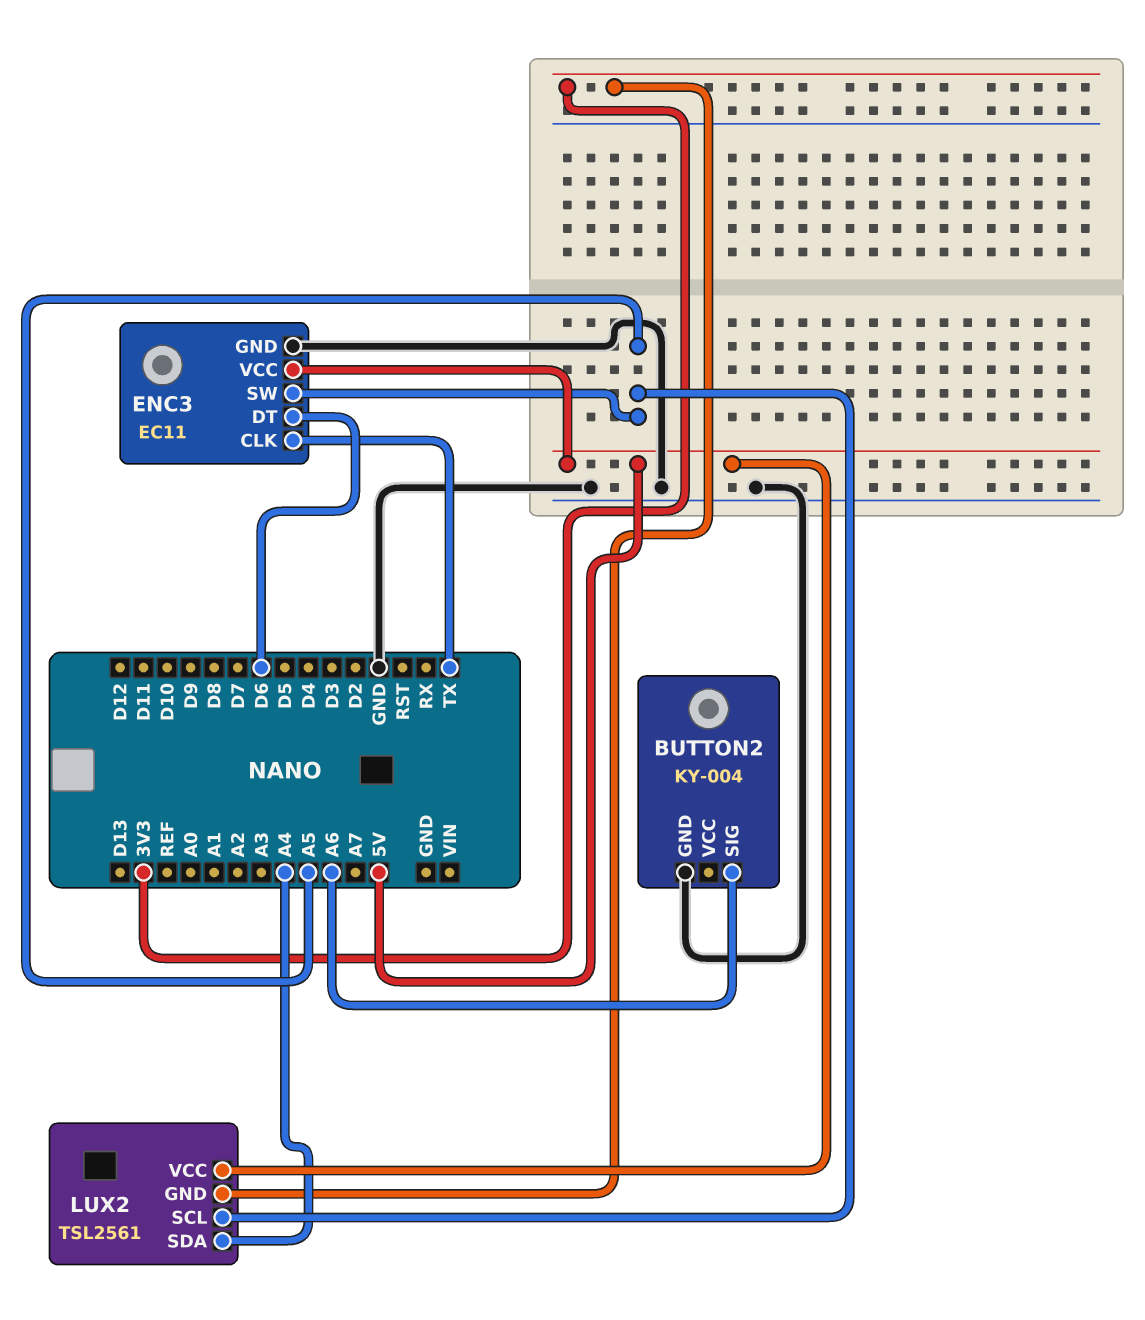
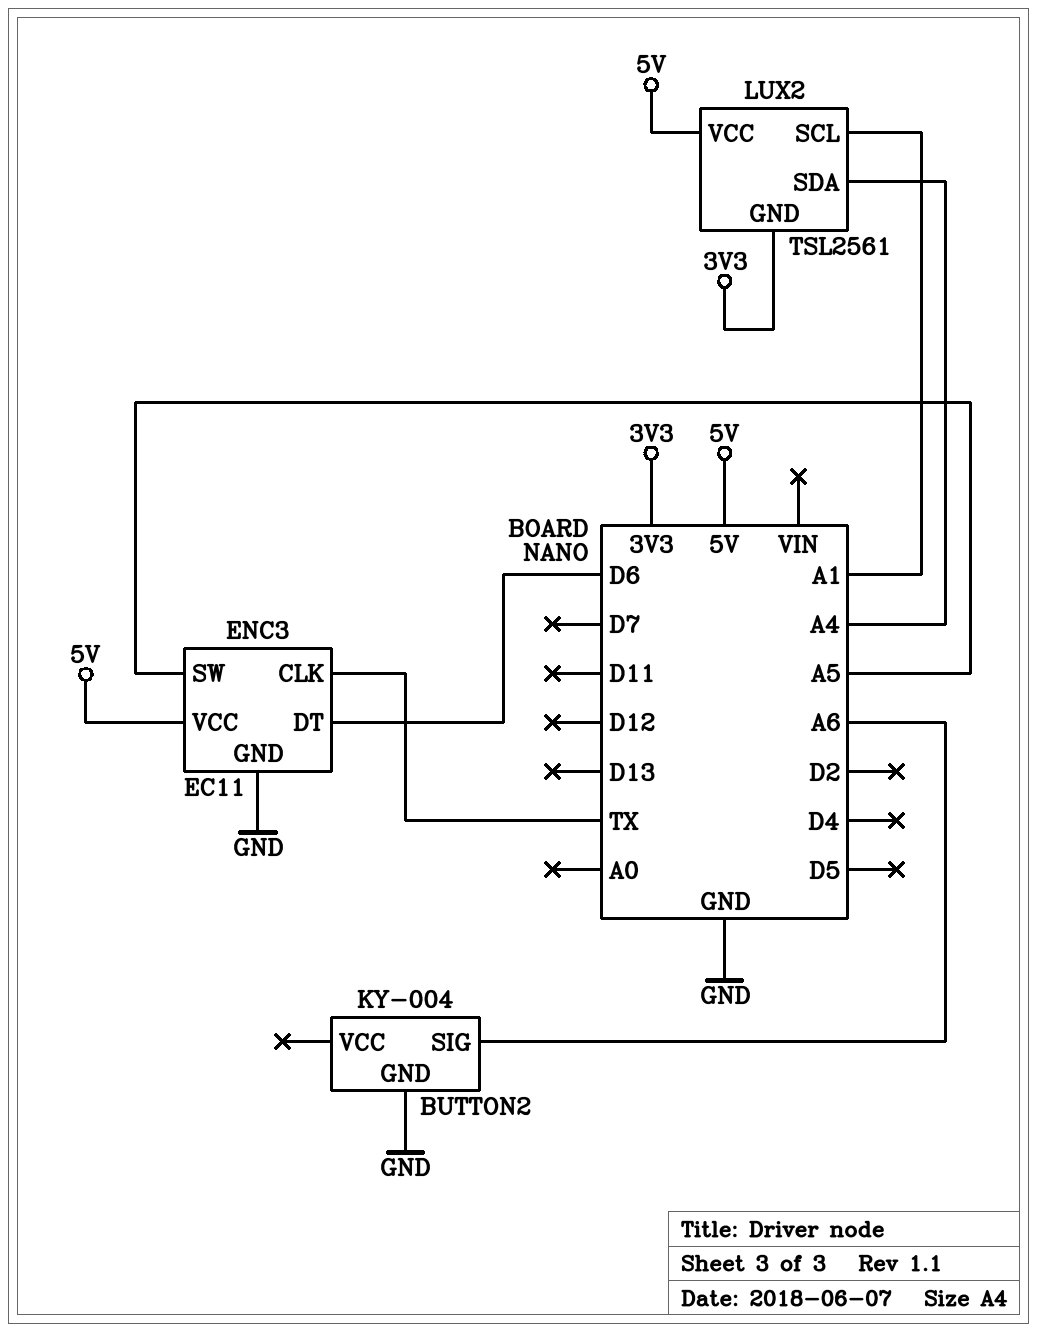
LUX2 pin SCL: A5 -> A1

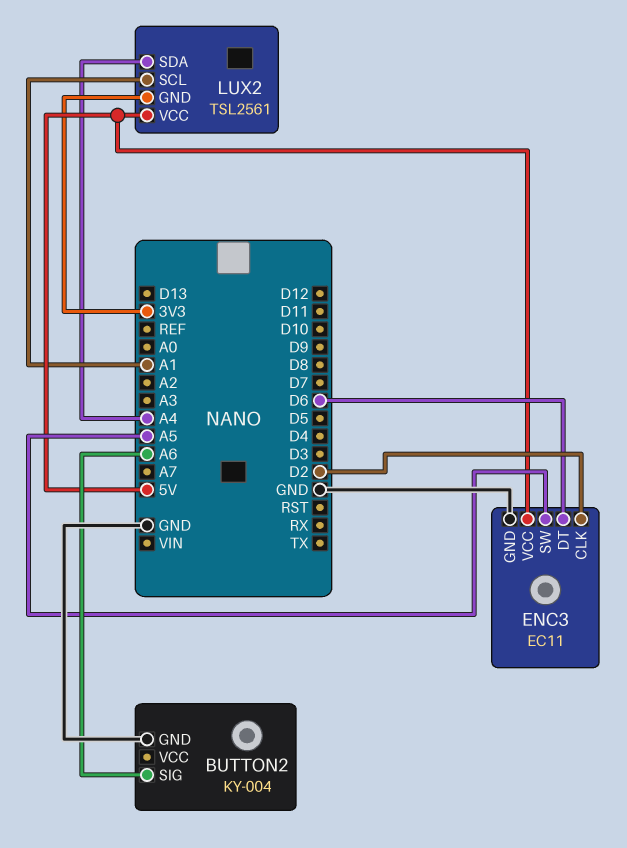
ENC3 pin CLK: TX -> D2

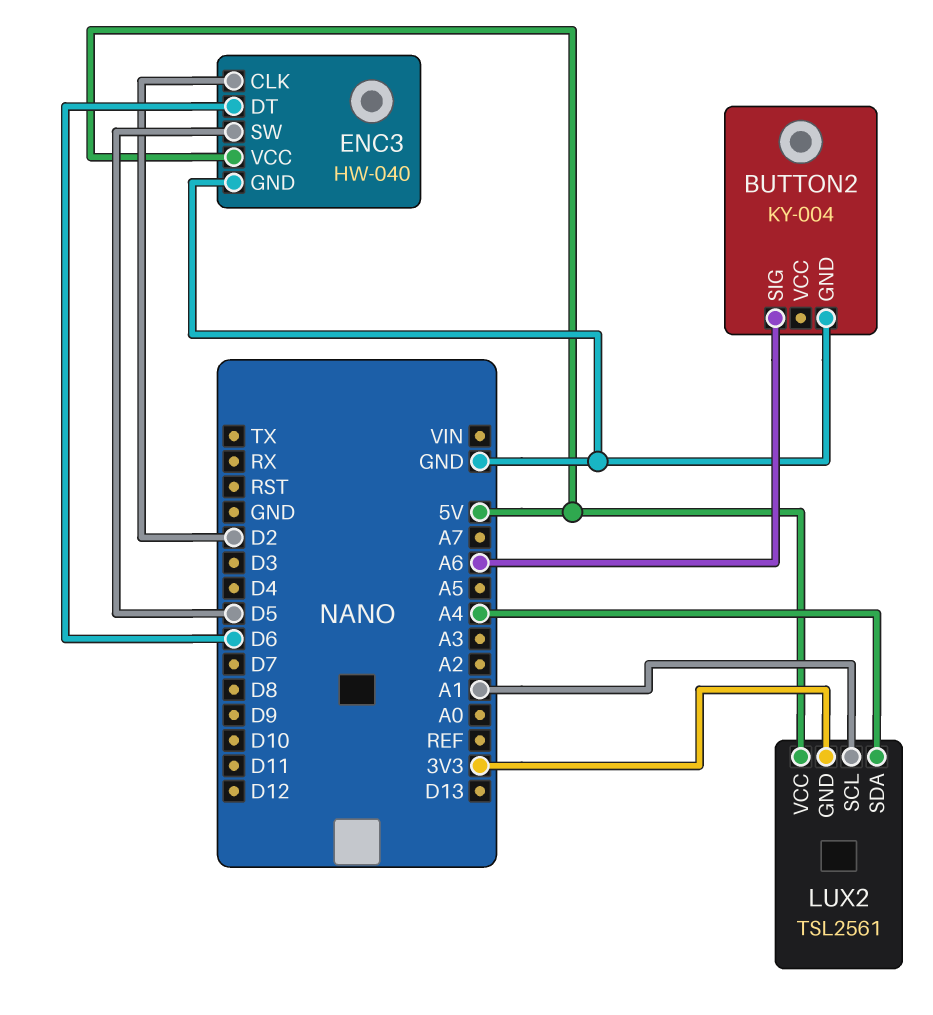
ENC3: EC11 -> HW-040
ENC3 pin SW: A5 -> D5

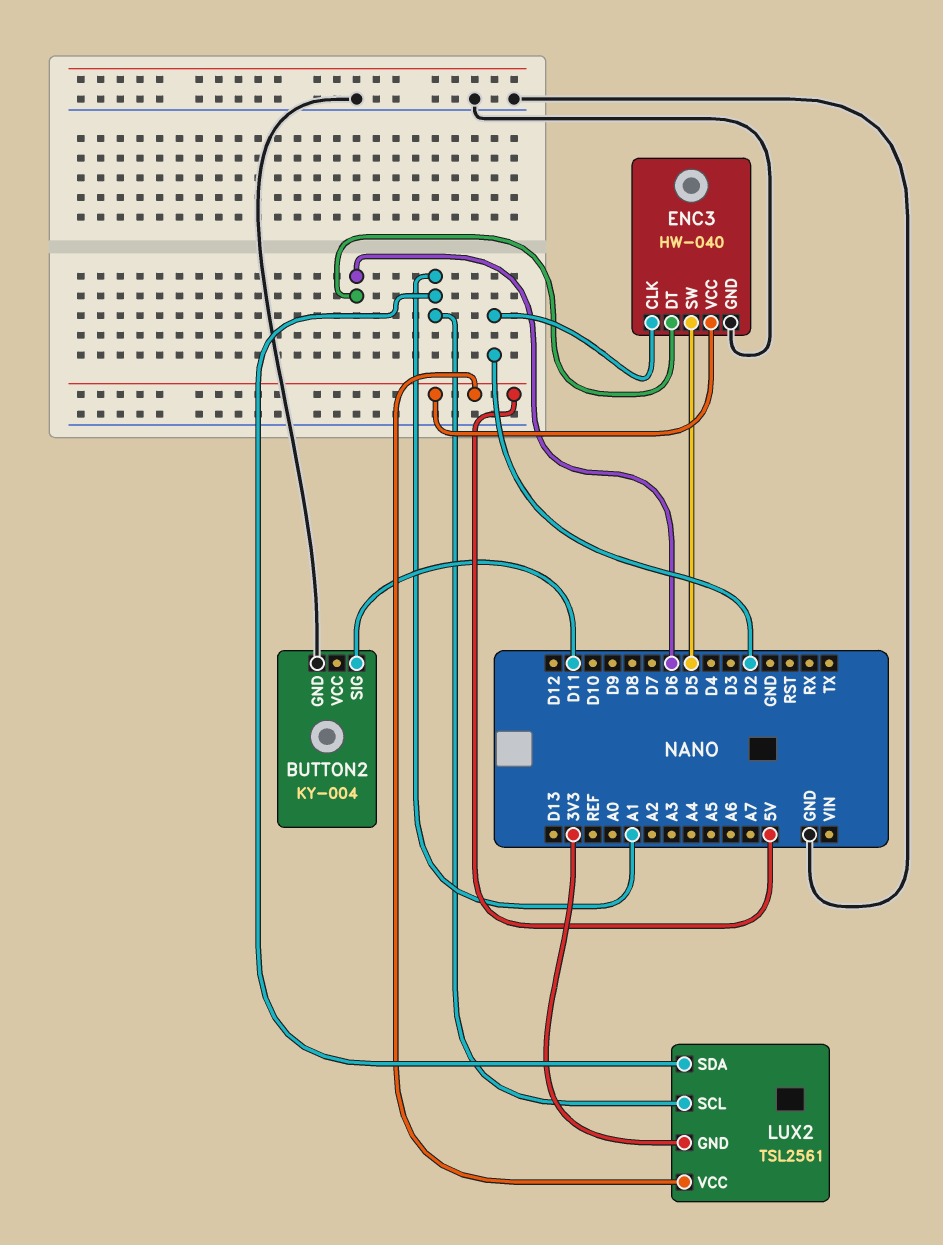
BUTTON2 pin SIG: A6 -> D11
LUX2 pin SDA: A4 -> A1

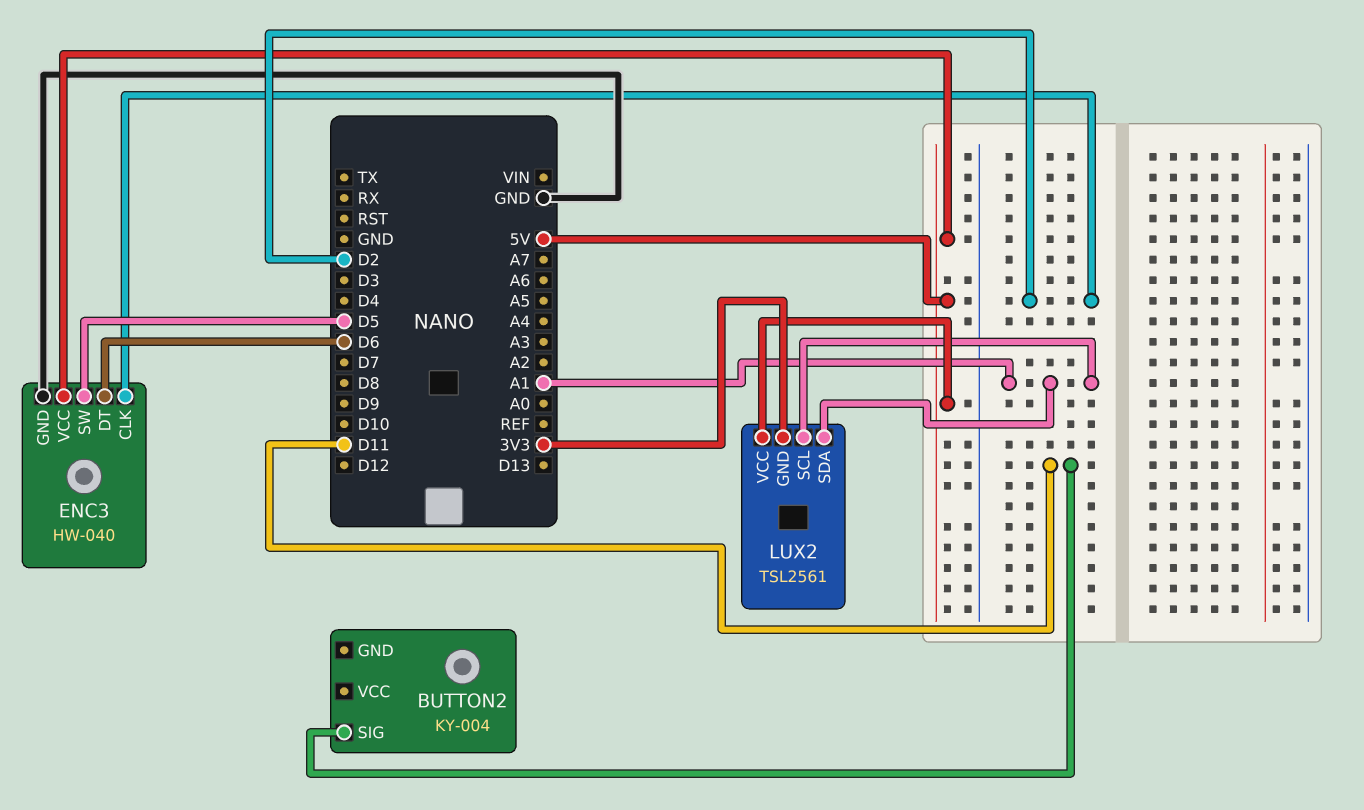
BUTTON2 pin GND: GND -> none

